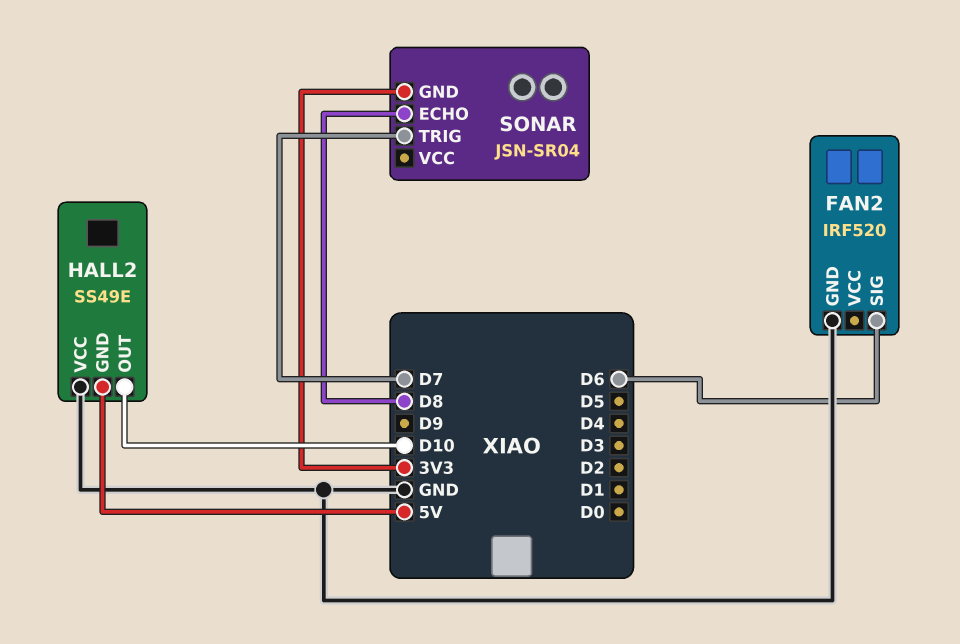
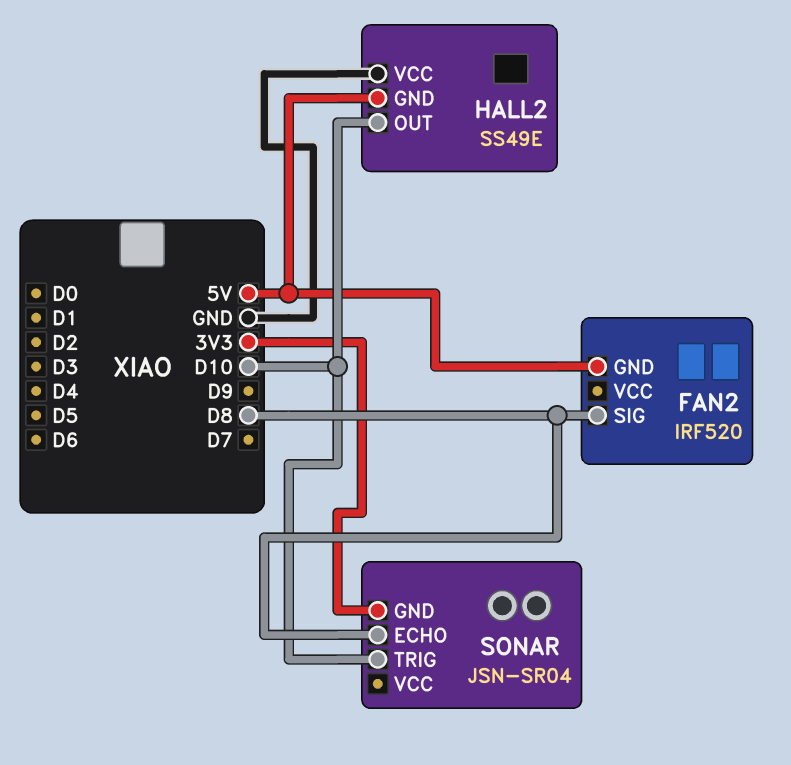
FAN2 pin GND: GND -> 5V
FAN2 pin SIG: D6 -> D8
SONAR pin TRIG: D7 -> D10

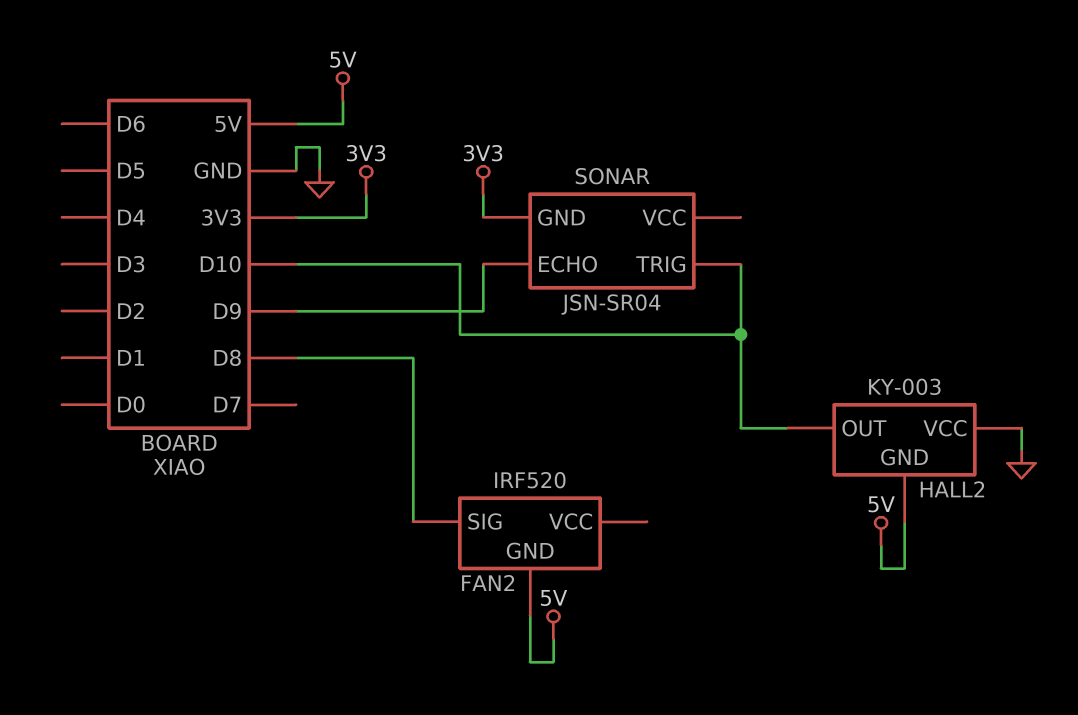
HALL2: SS49E -> KY-003
SONAR pin ECHO: D8 -> D9

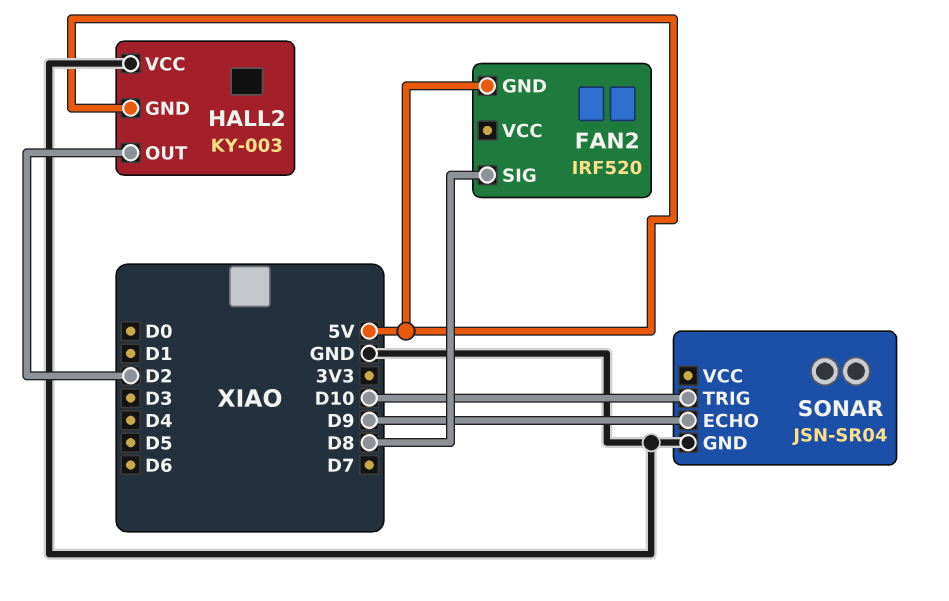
HALL2 pin OUT: D10 -> D2
SONAR pin GND: 3V3 -> GND

